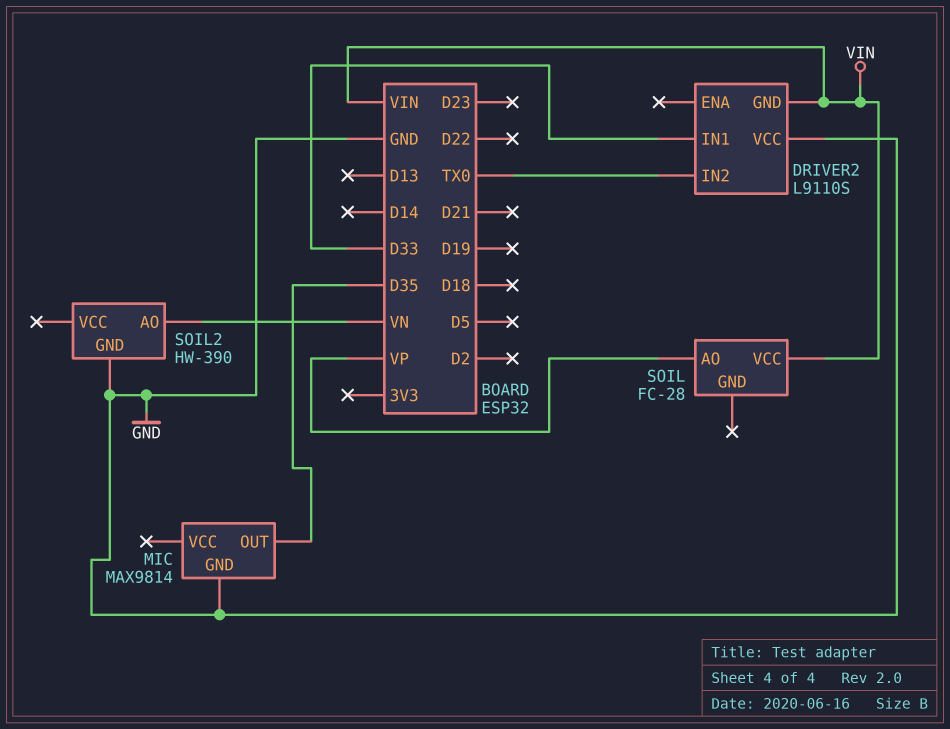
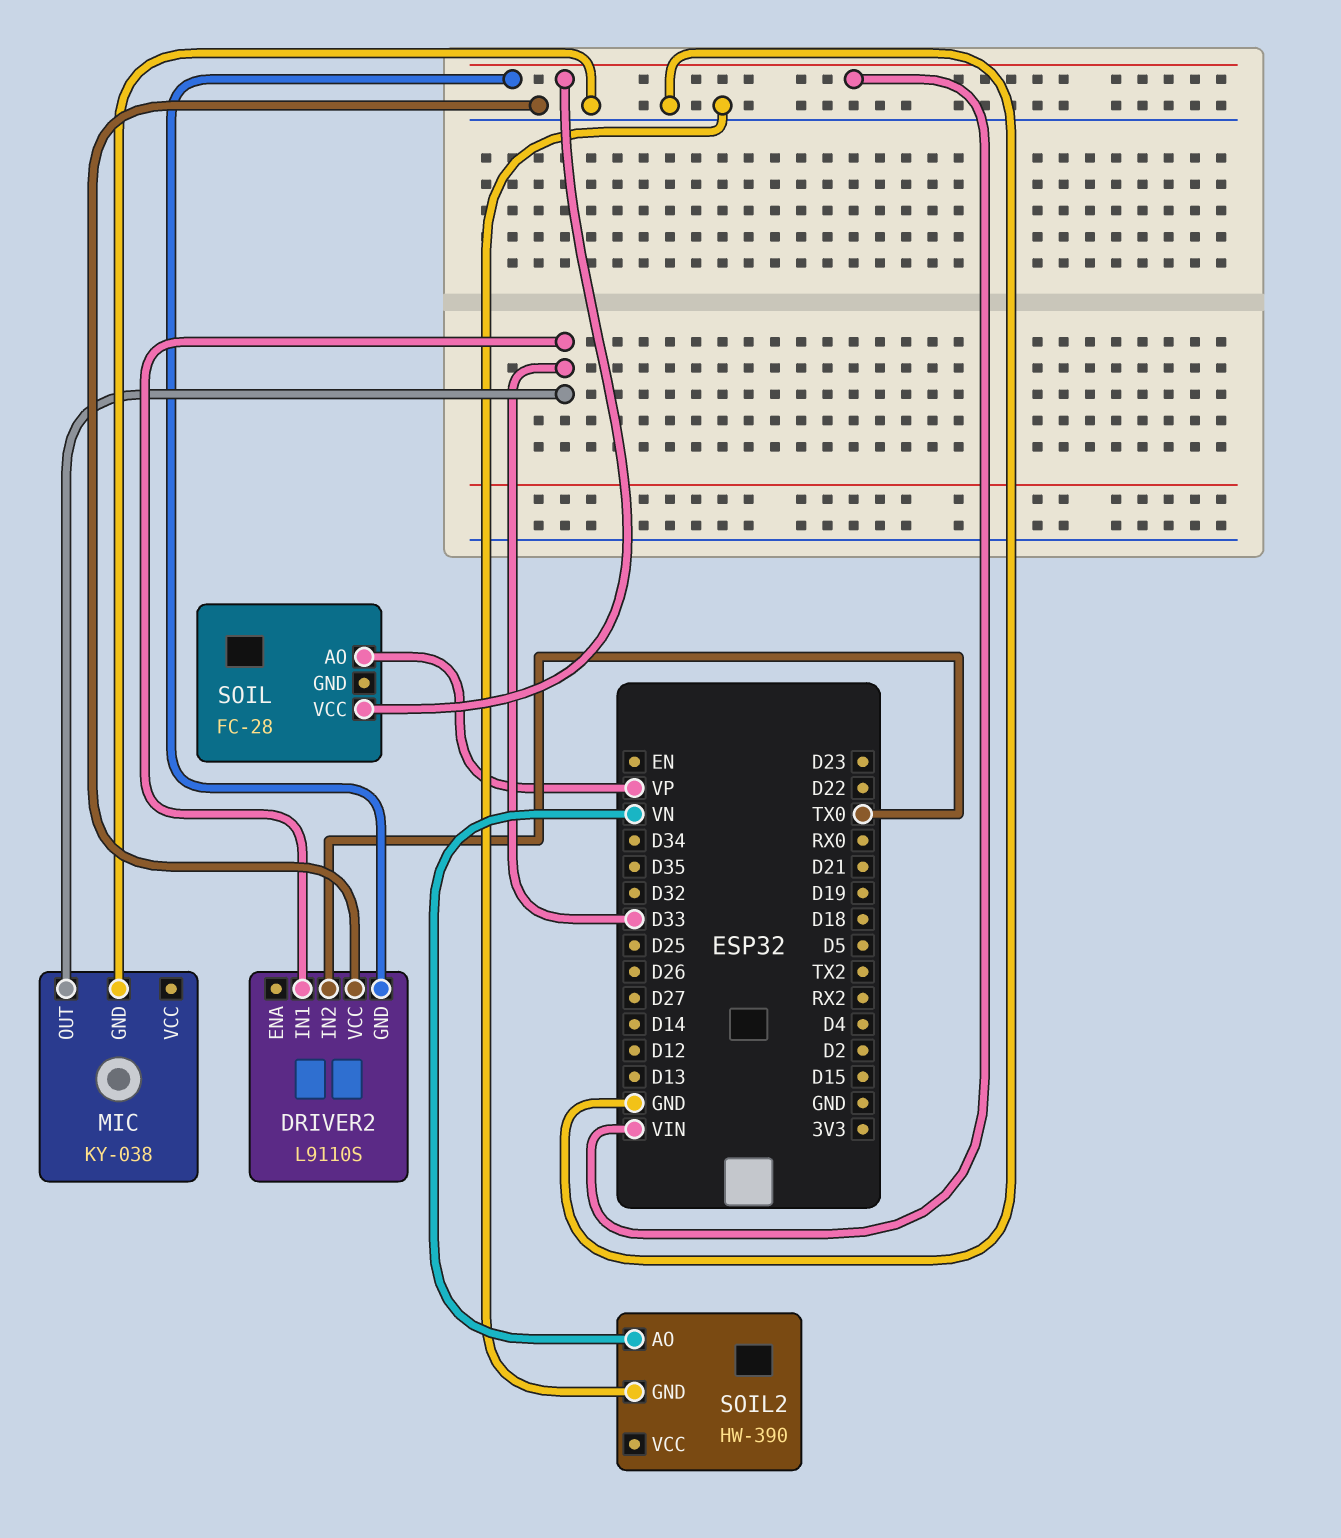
MIC: MAX9814 -> KY-038
MIC pin OUT: D35 -> D33

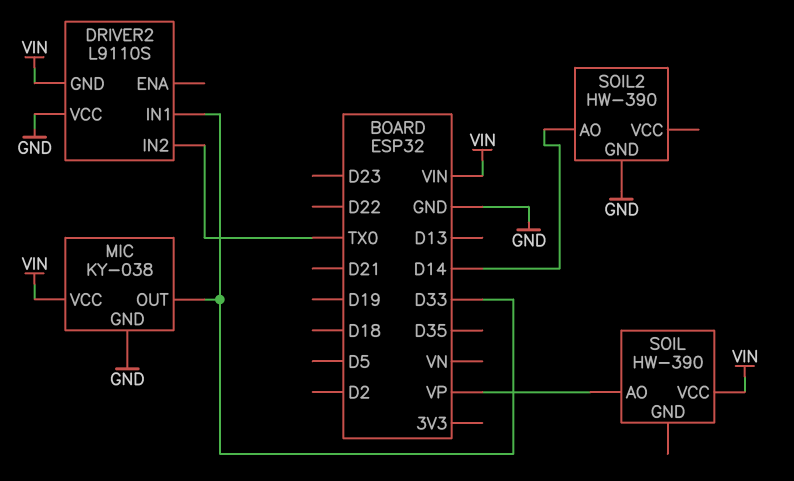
MIC pin VCC: none -> VIN
SOIL: FC-28 -> HW-390
SOIL2 pin AO: VN -> D14

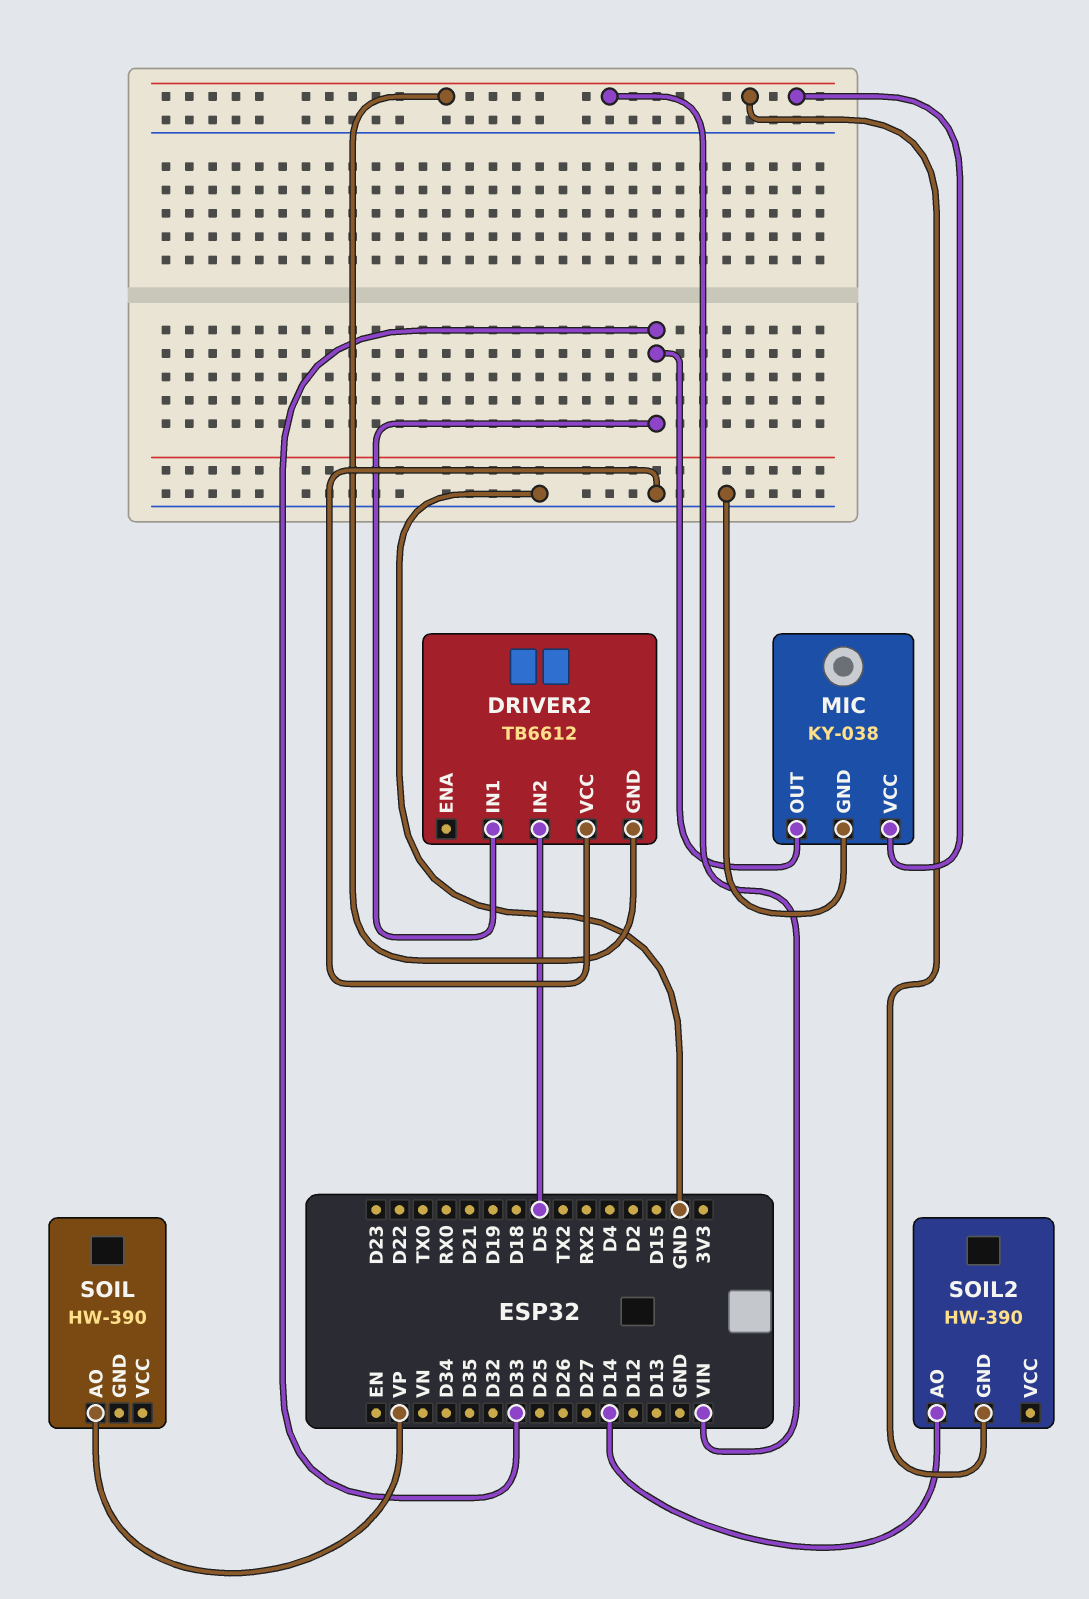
DRIVER2: L9110S -> TB6612
DRIVER2 pin IN2: TX0 -> D5
SOIL pin VCC: VIN -> none
SOIL2 pin GND: GND -> VIN

